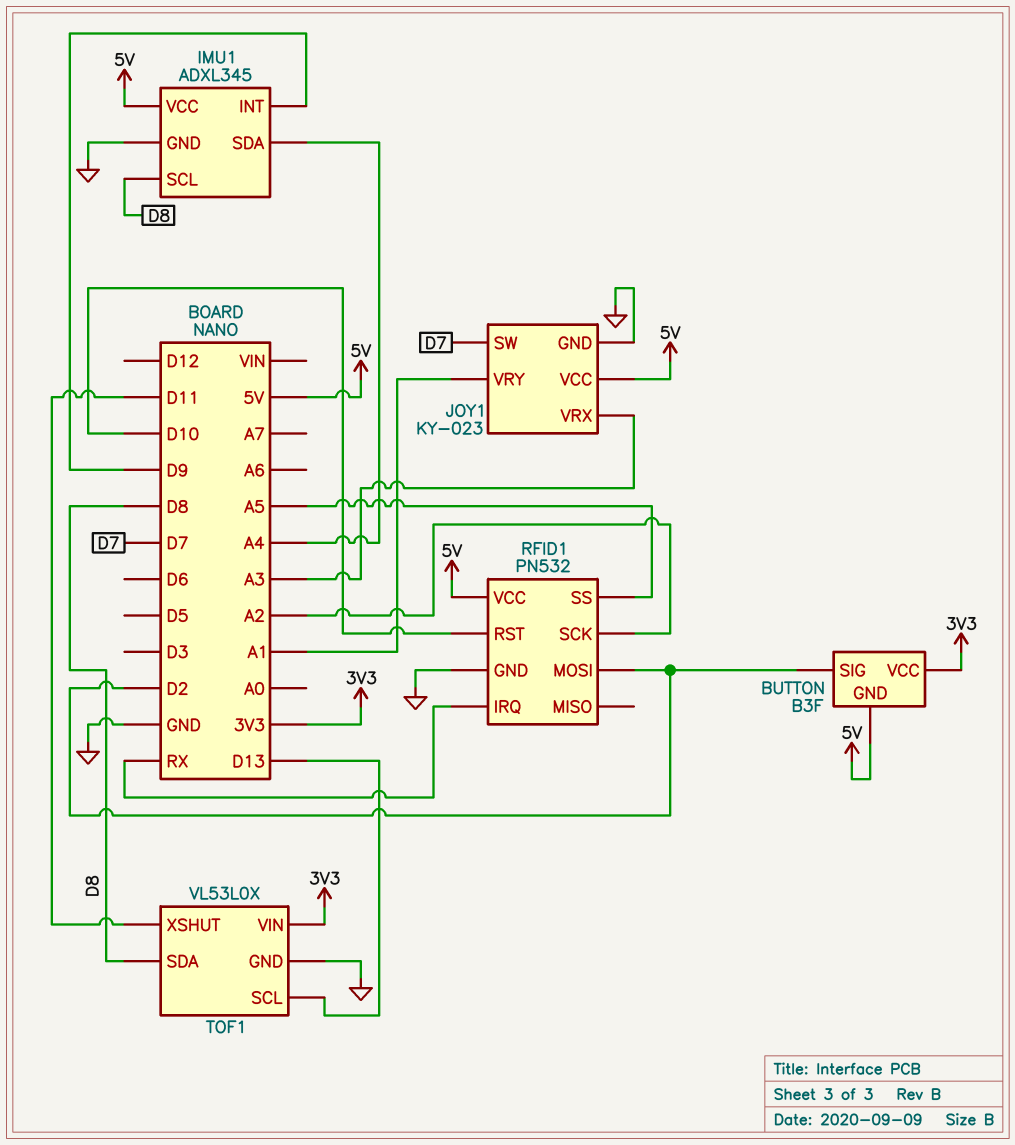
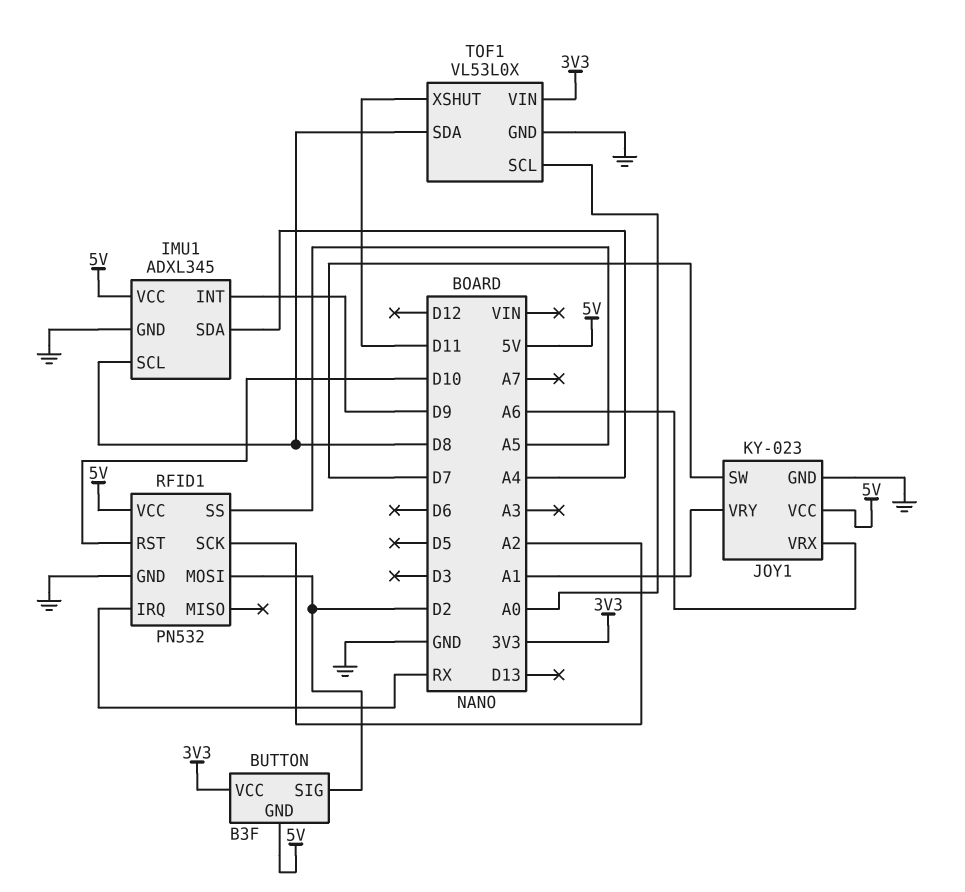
JOY1 pin VRX: A3 -> A6
TOF1 pin SCL: D13 -> A0

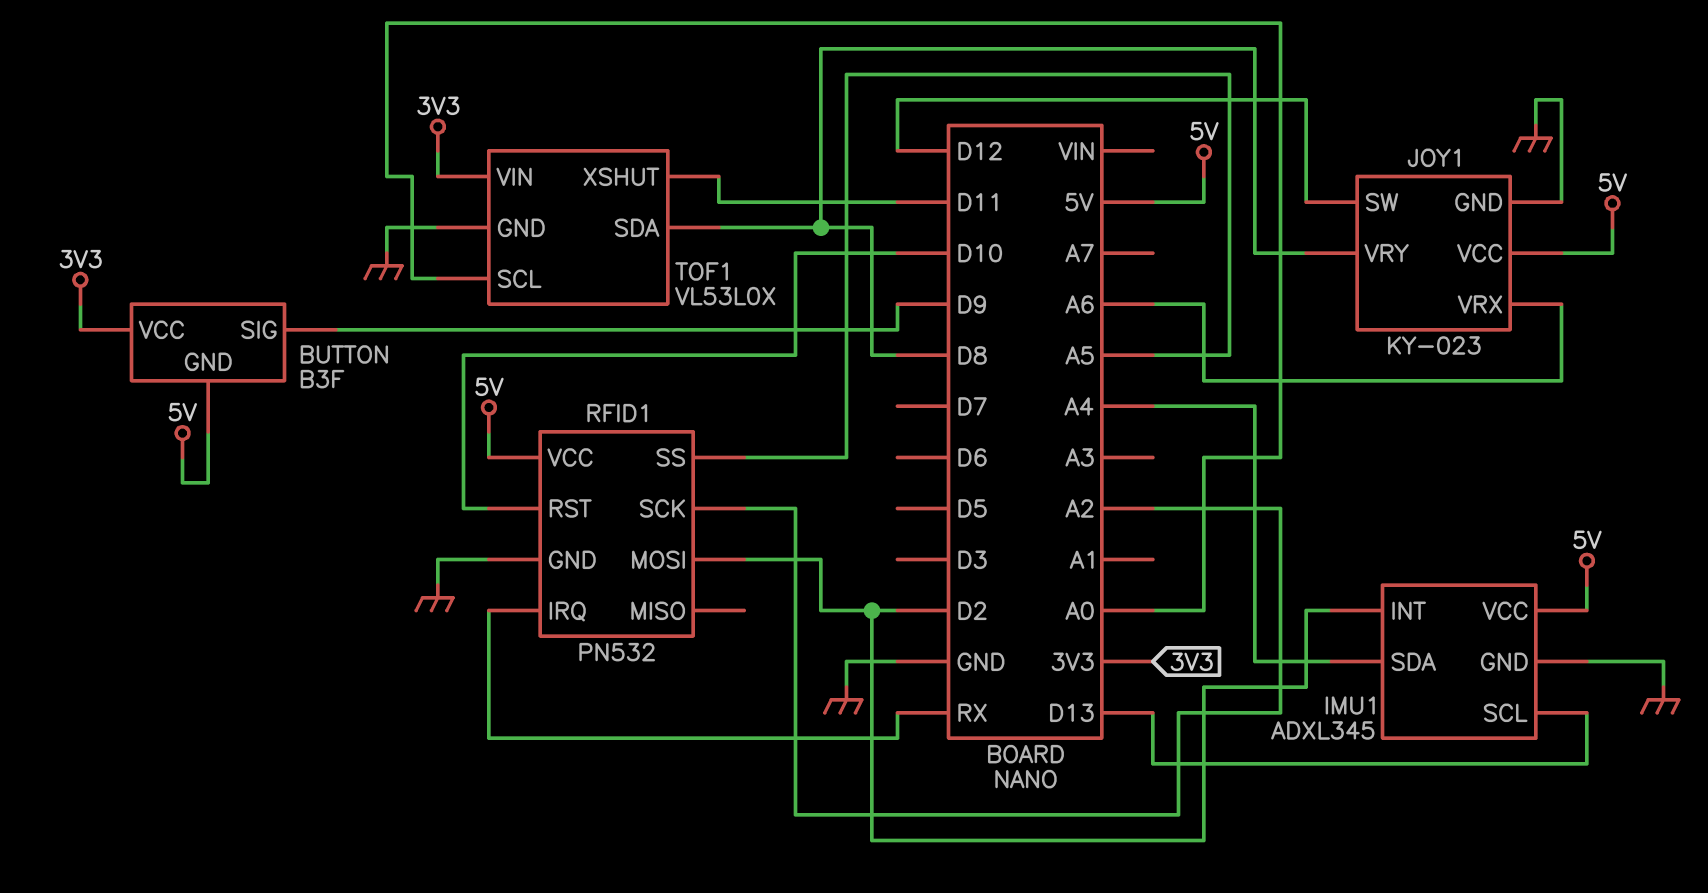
BUTTON pin SIG: D2 -> D9
IMU1 pin INT: D9 -> D2
IMU1 pin SCL: D8 -> D13
JOY1 pin SW: D7 -> D12
JOY1 pin VRY: A1 -> D8

